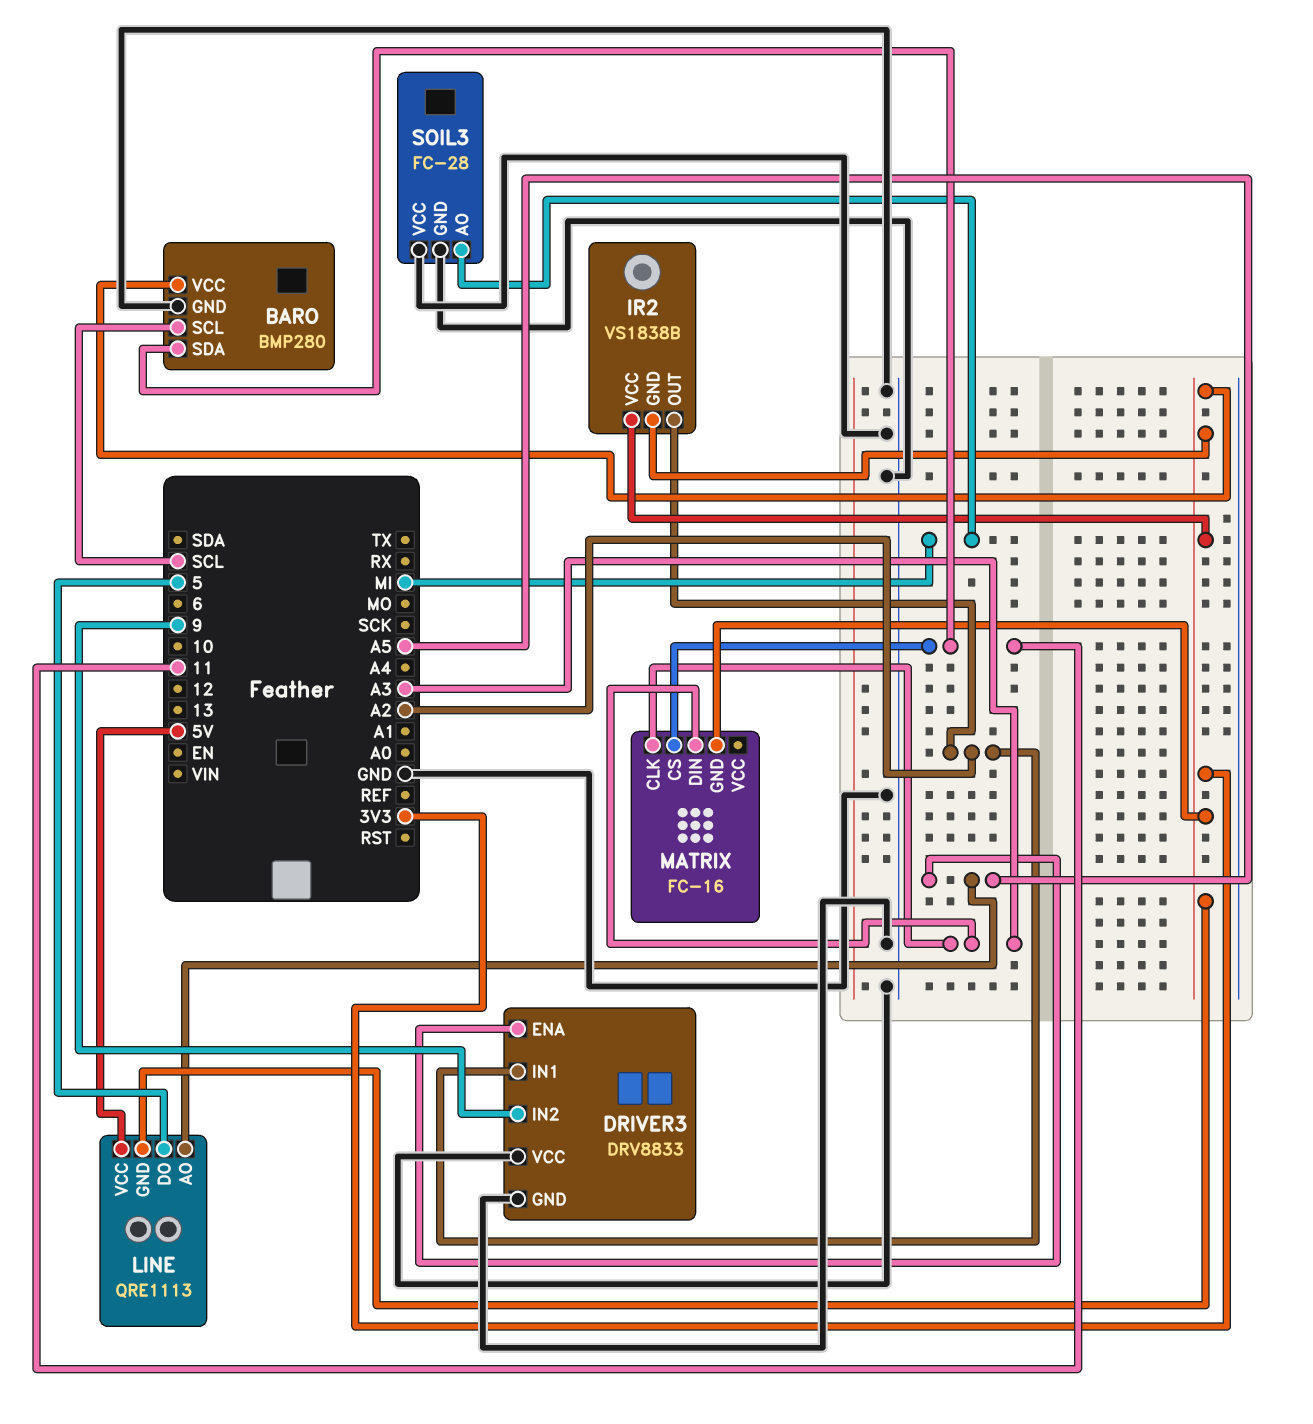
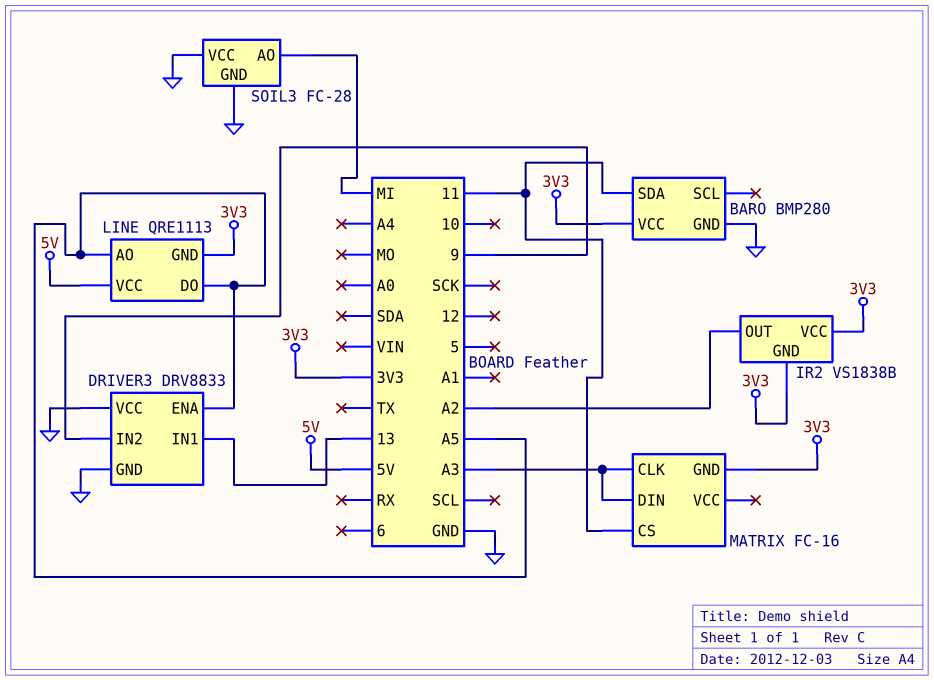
BARO pin SCL: SCL -> none
DRIVER3 pin IN1: A2 -> 13
LINE pin DO: 5 -> A5

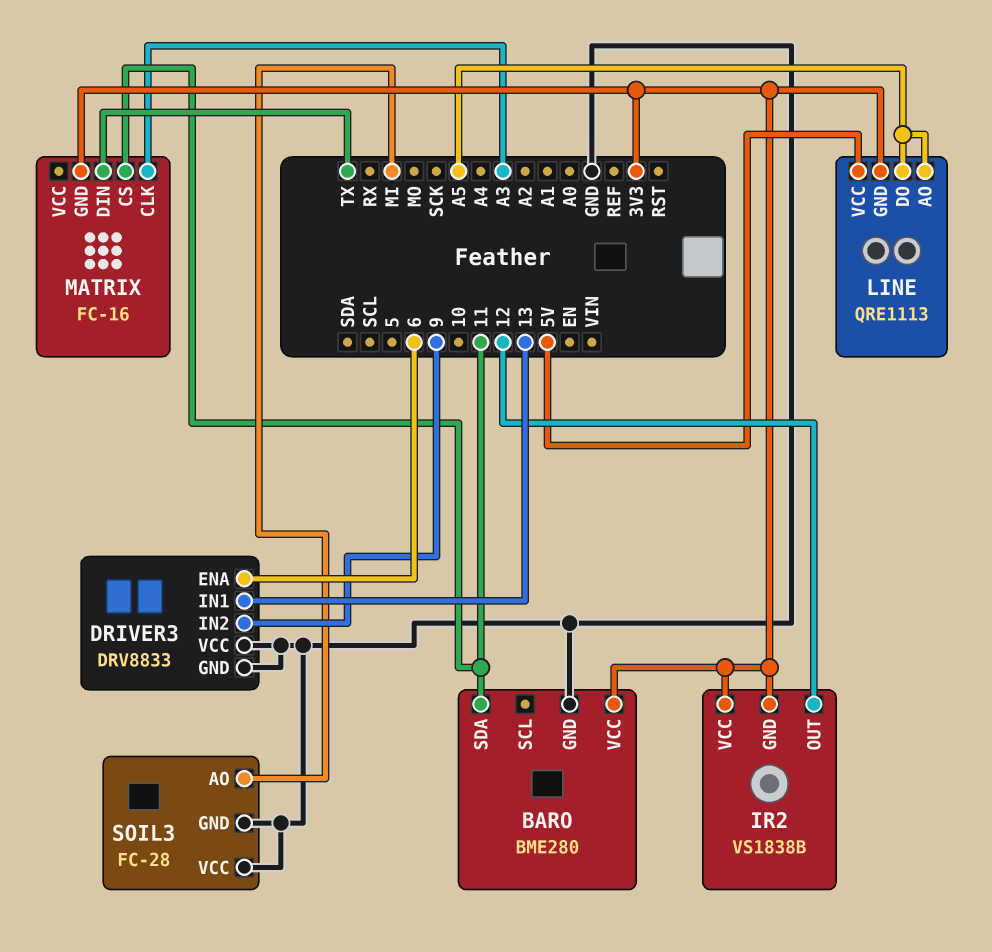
BARO: BMP280 -> BME280
DRIVER3 pin ENA: A5 -> 6
IR2 pin OUT: A2 -> 12
MATRIX pin DIN: A3 -> TX

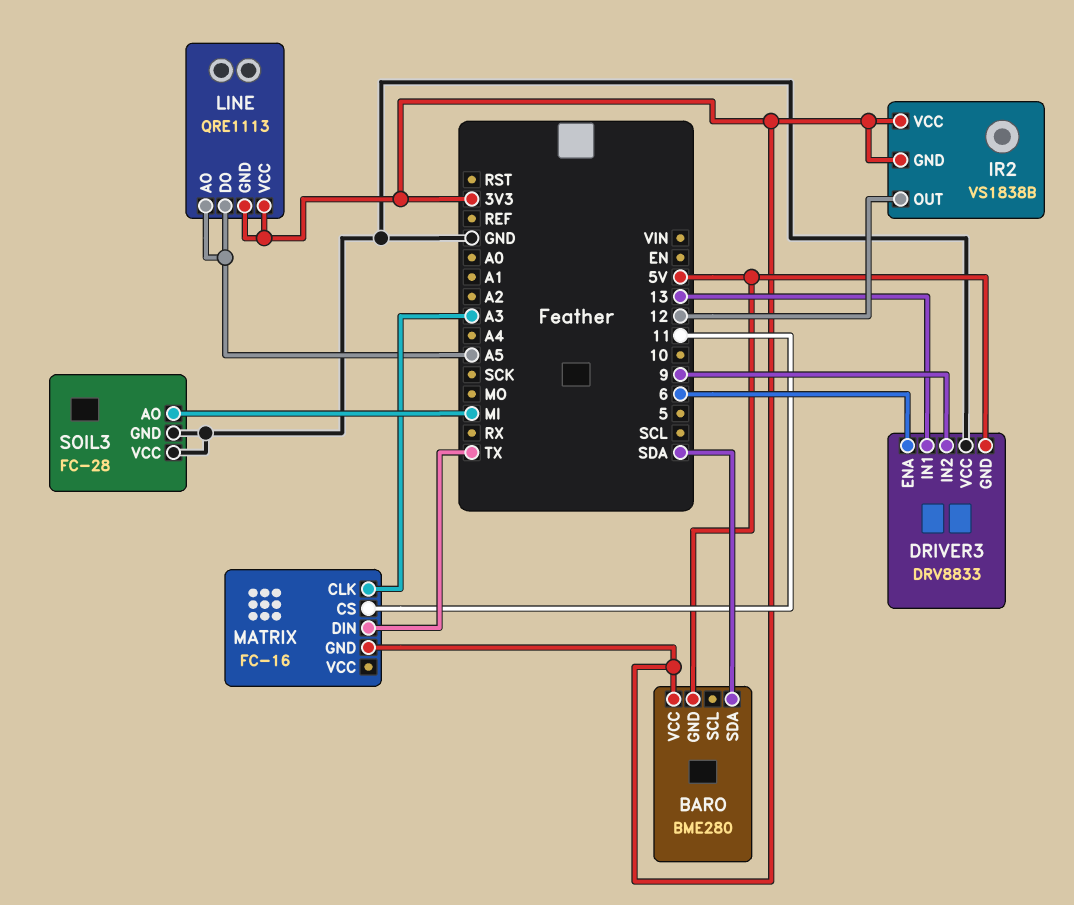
BARO pin GND: GND -> 5V
BARO pin SDA: 11 -> SDA
DRIVER3 pin GND: GND -> 5V
LINE pin VCC: 5V -> 3V3

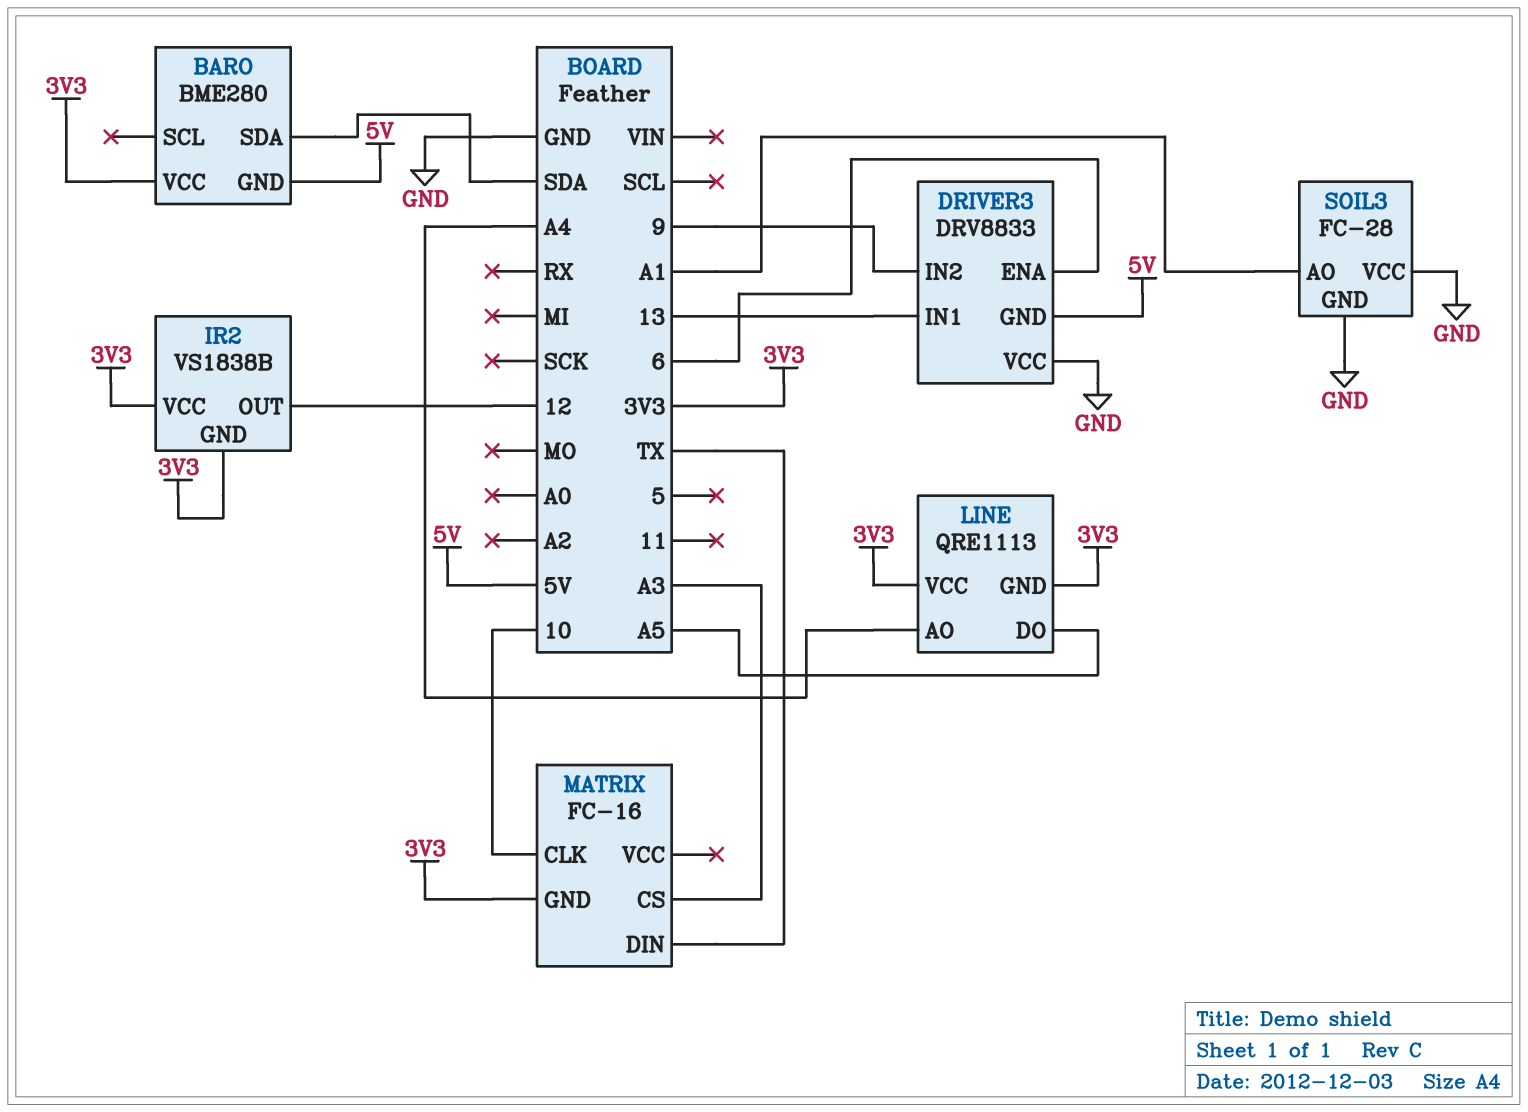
LINE pin AO: A5 -> A4
MATRIX pin CLK: A3 -> 10
MATRIX pin CS: 11 -> A3
SOIL3 pin AO: MI -> A1

